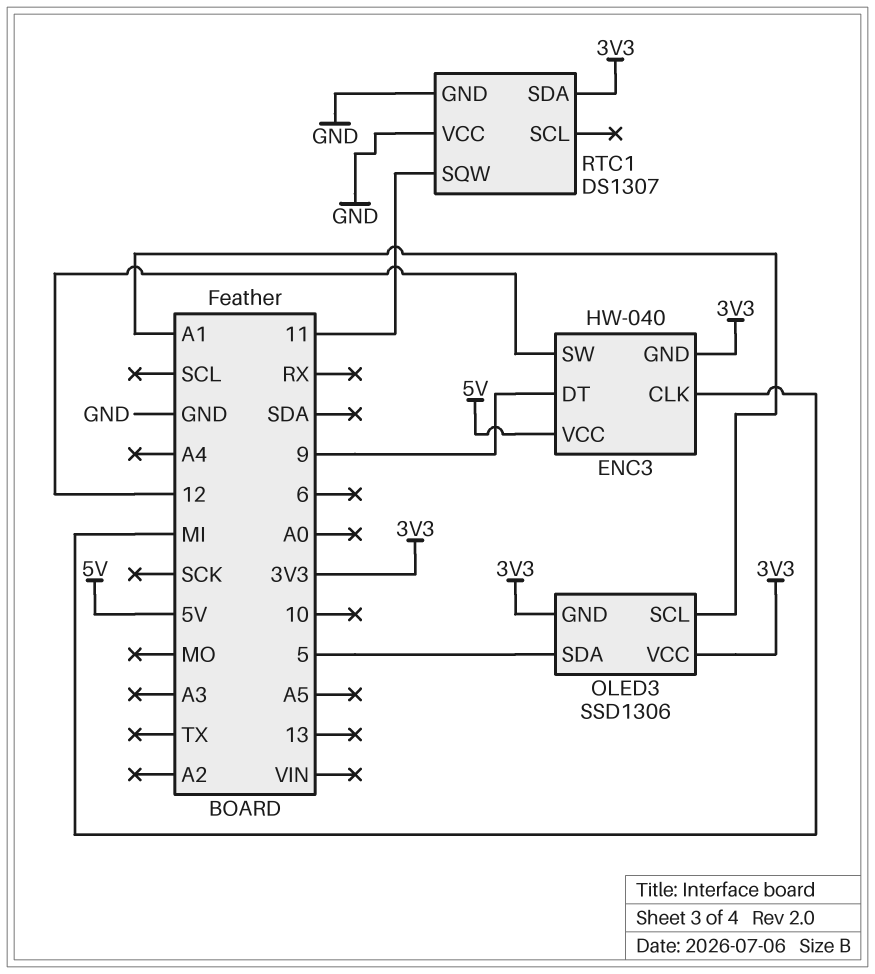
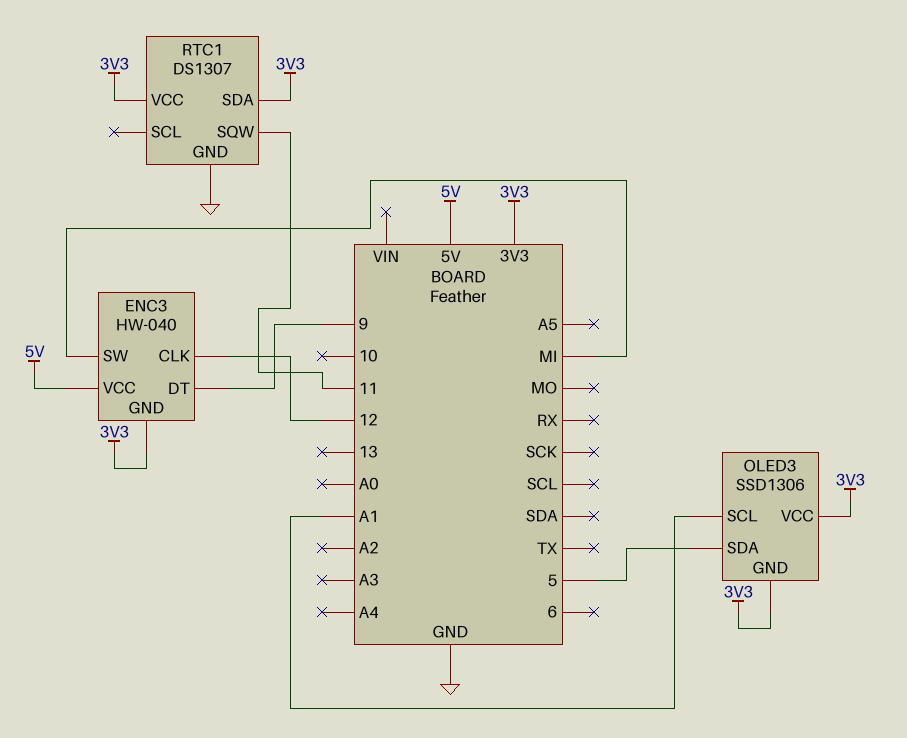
ENC3 pin CLK: MI -> 12
ENC3 pin SW: 12 -> MI
RTC1 pin VCC: GND -> 3V3

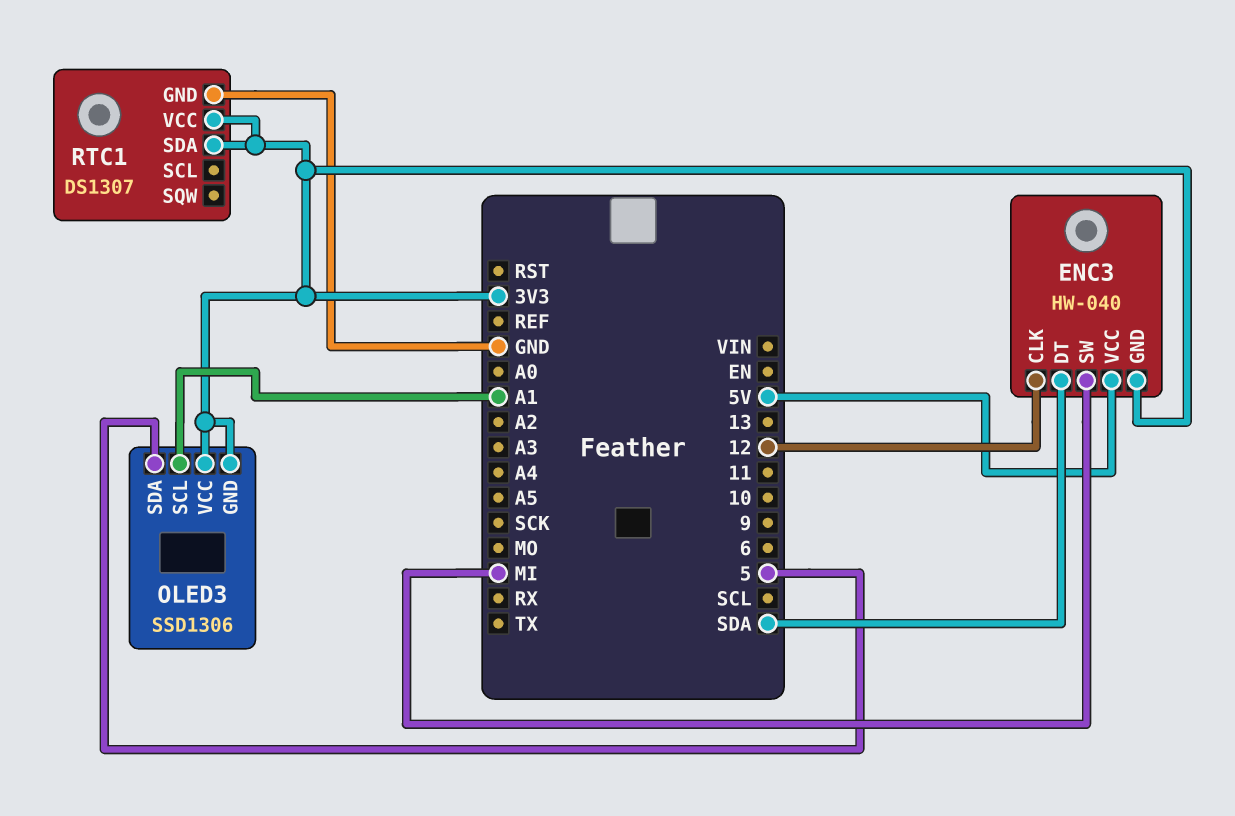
ENC3 pin DT: 9 -> SDA
RTC1 pin SQW: 11 -> none

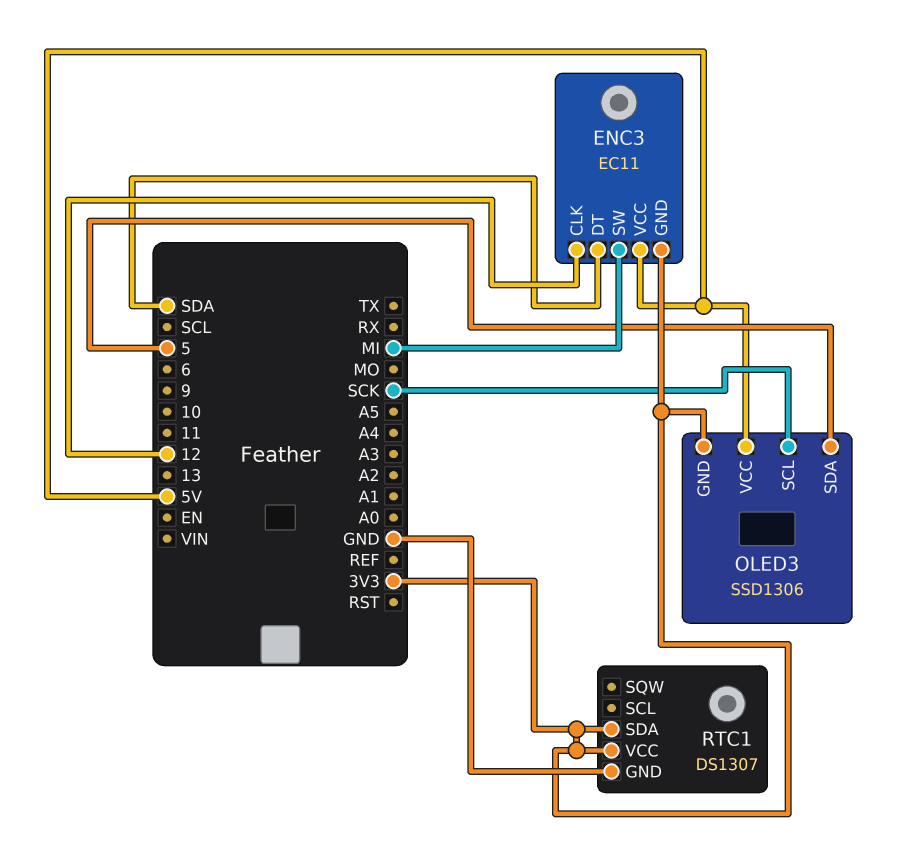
ENC3: HW-040 -> EC11
OLED3 pin SCL: A1 -> SCK
OLED3 pin VCC: 3V3 -> 5V

